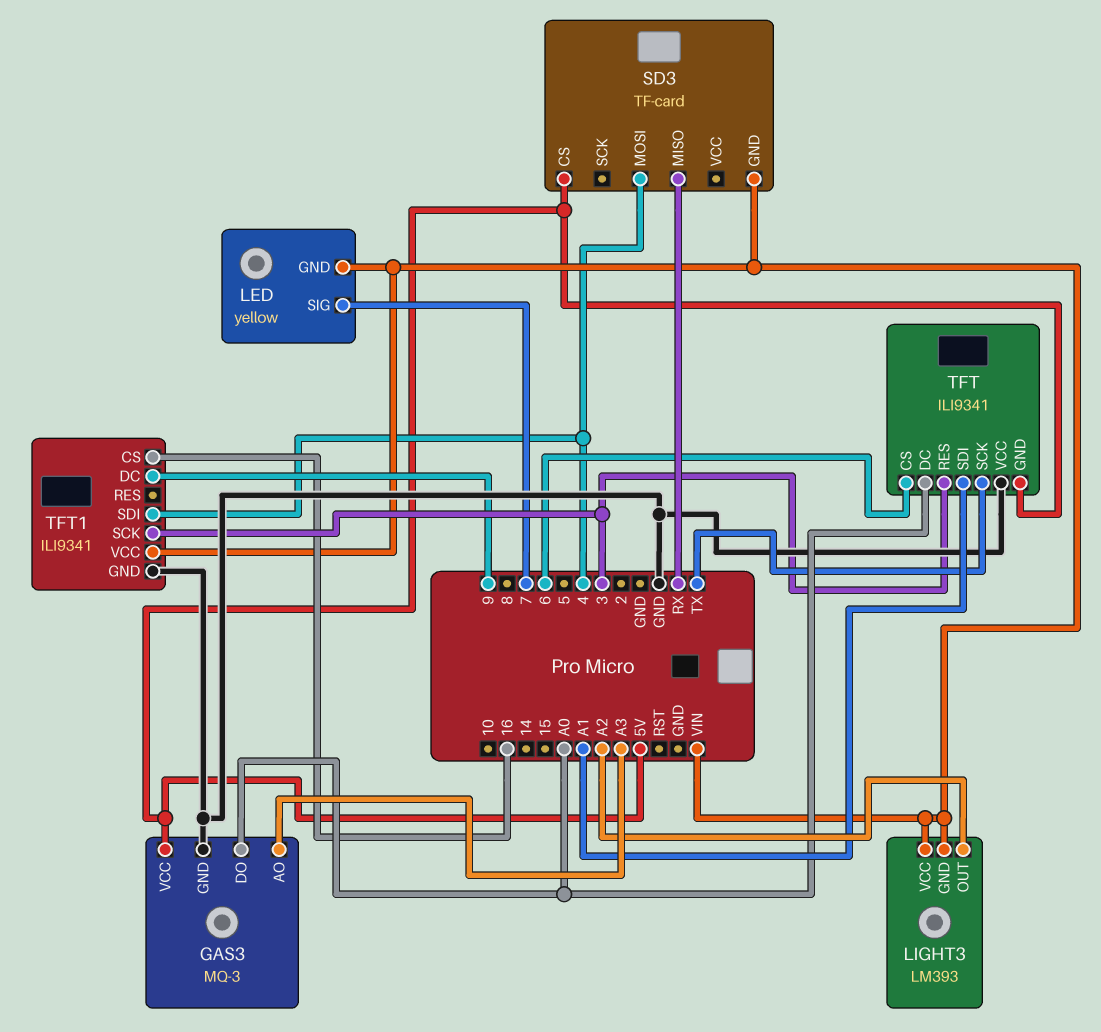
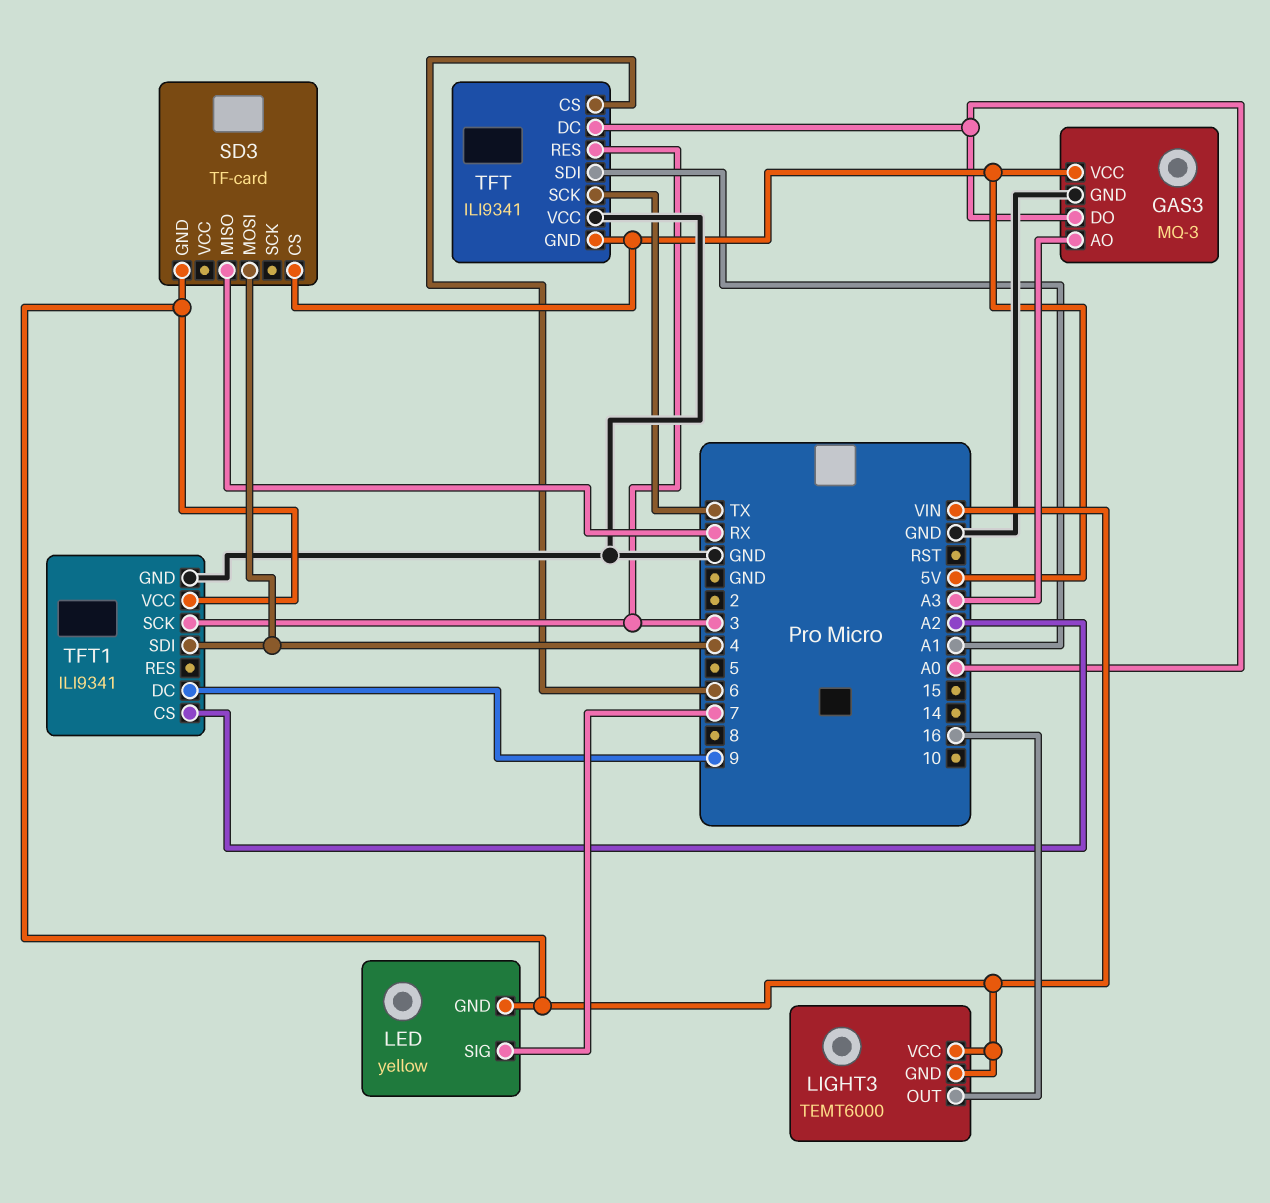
LIGHT3: LM393 -> TEMT6000
LIGHT3 pin OUT: A2 -> 16
TFT1 pin CS: 16 -> A2

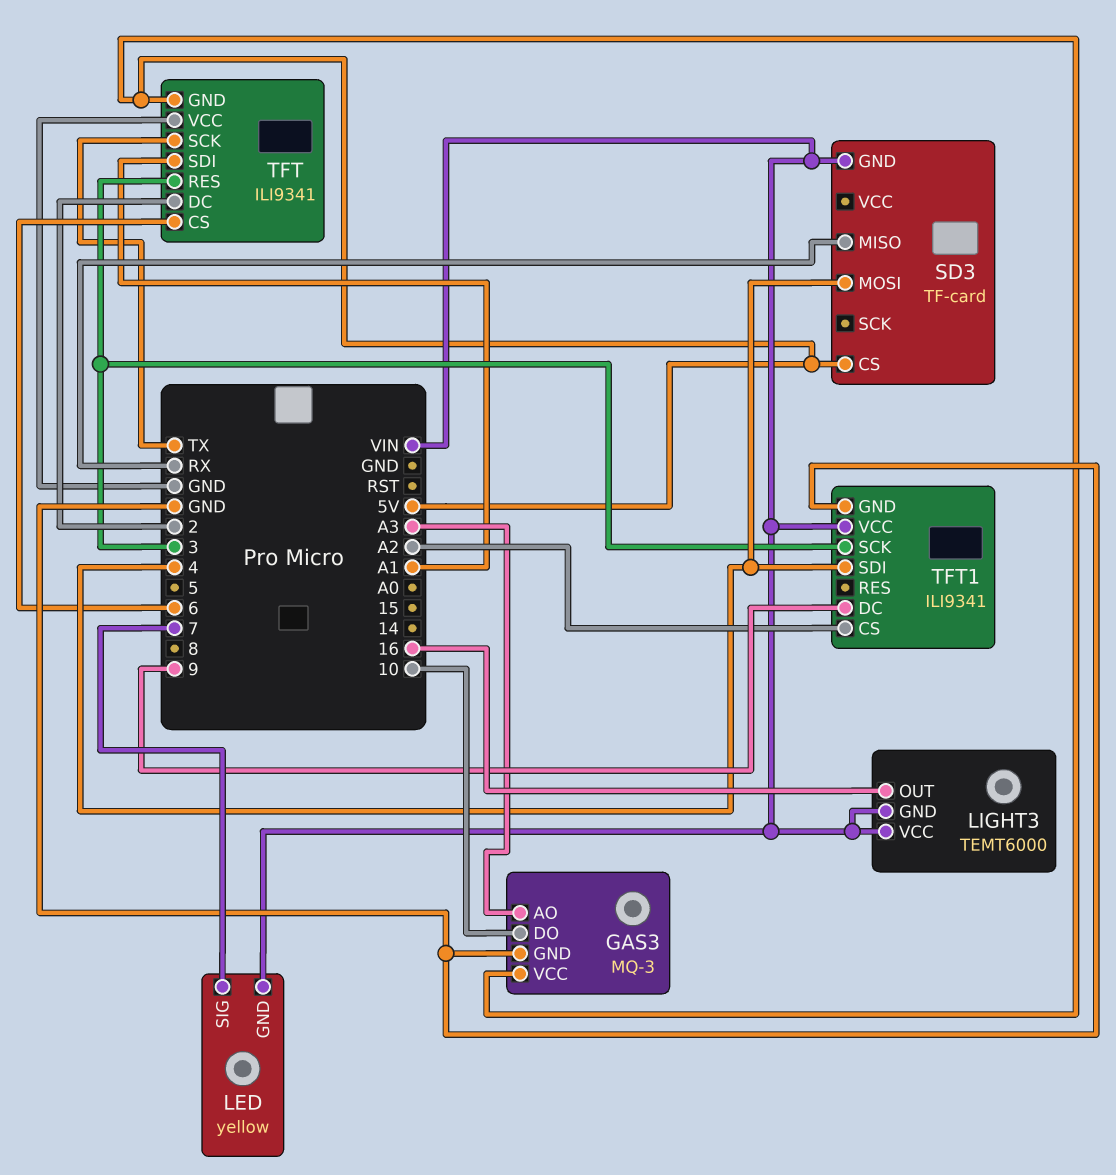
GAS3 pin DO: A0 -> 10
TFT pin DC: A0 -> 2

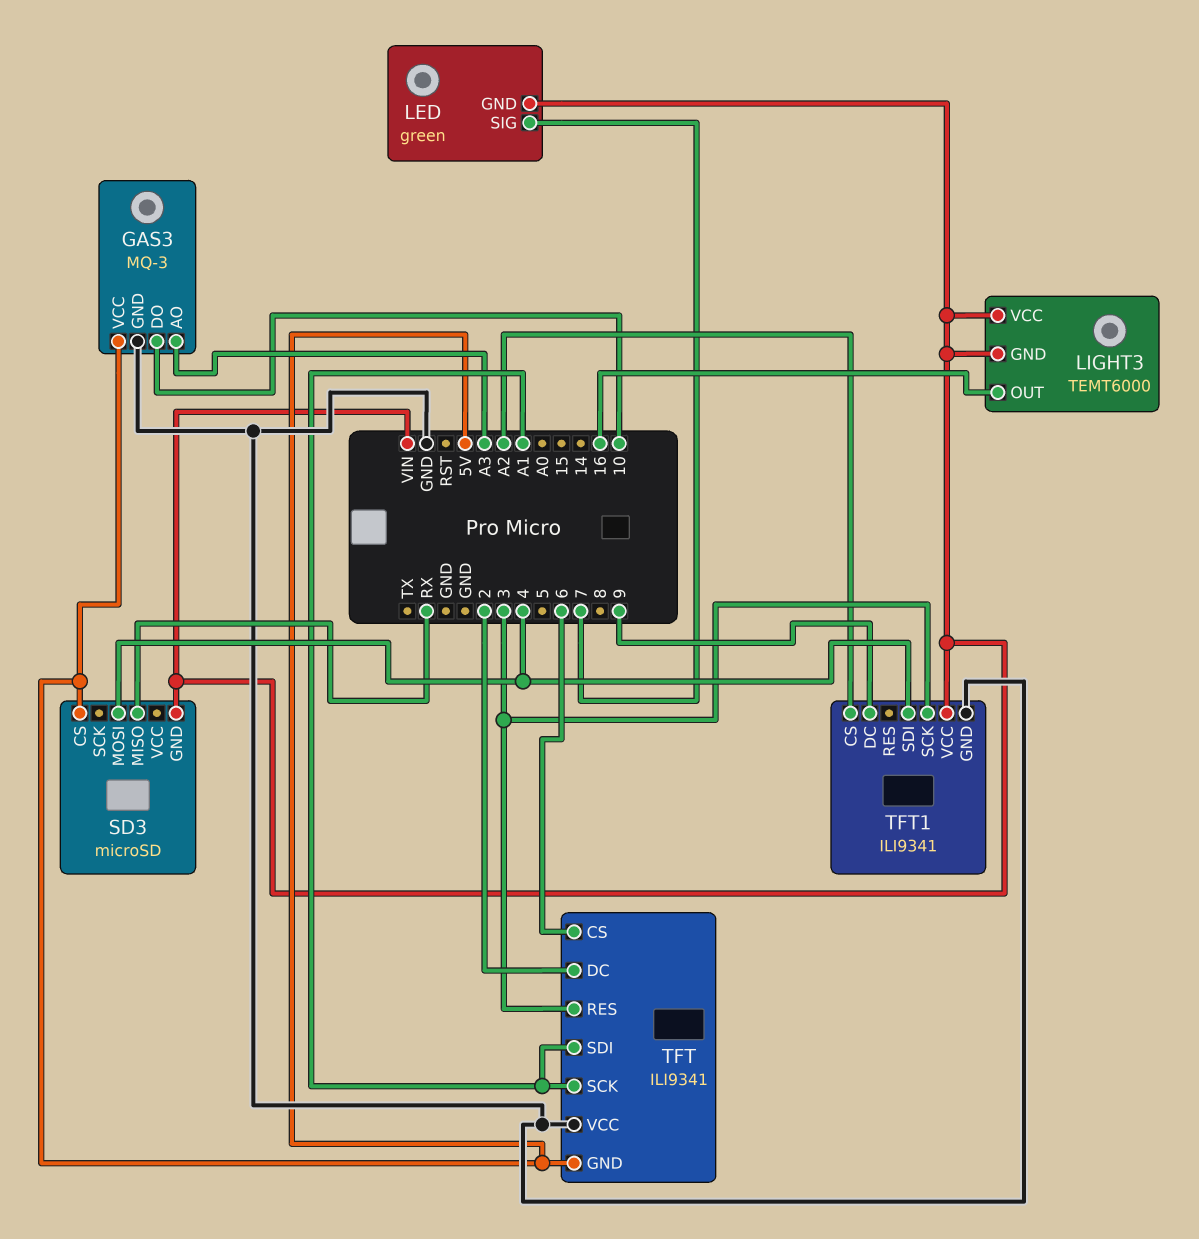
LED: yellow -> green
SD3: TF-card -> microSD
TFT pin SCK: TX -> A1

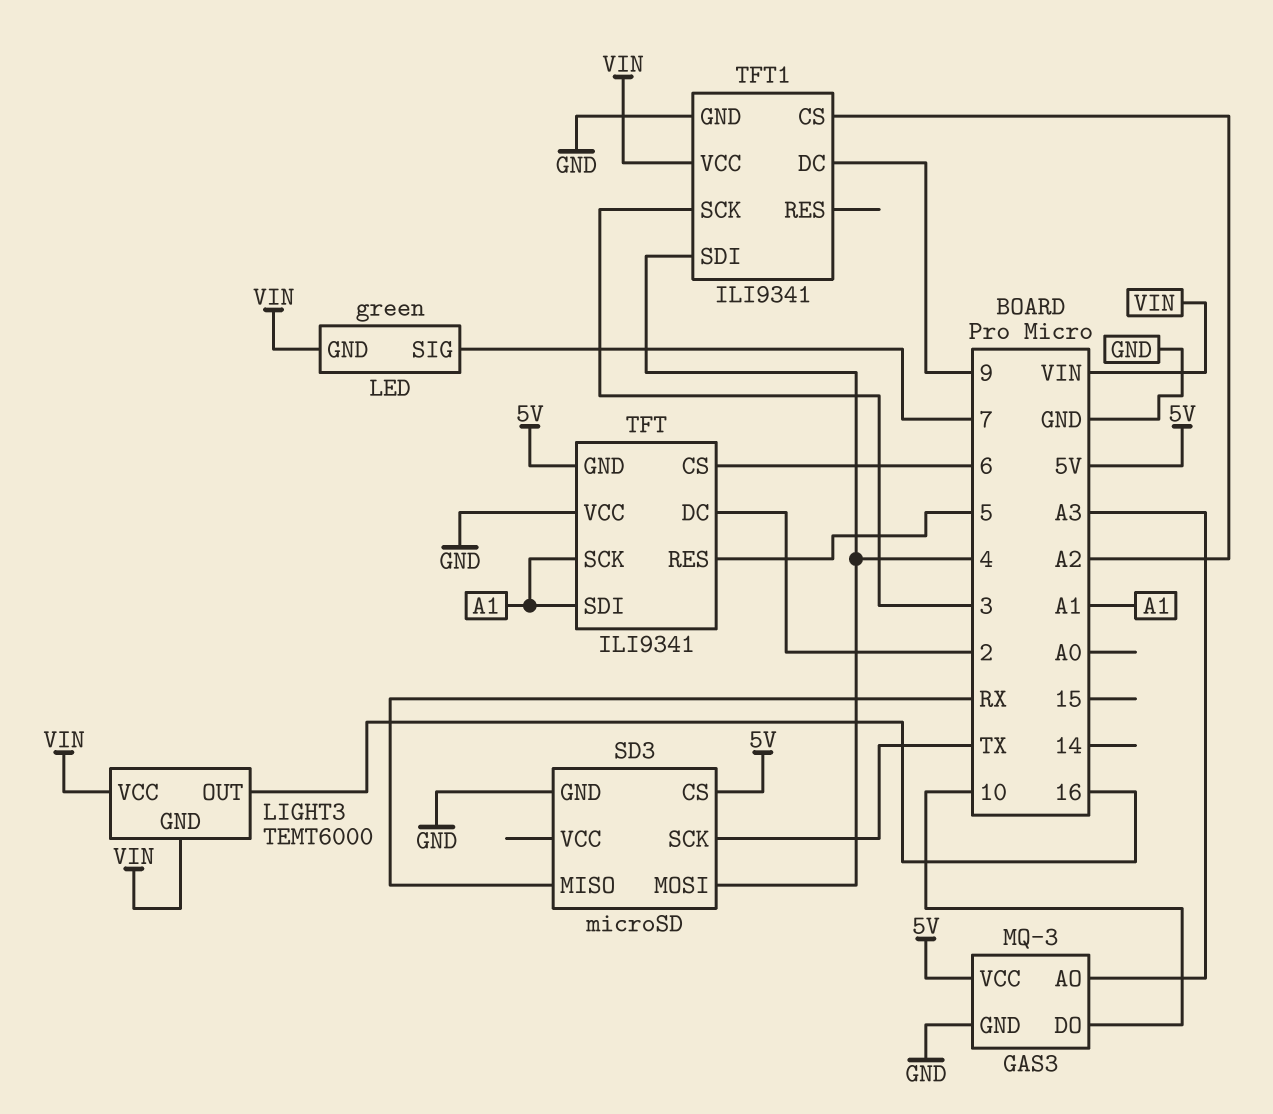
SD3 pin GND: VIN -> GND
SD3 pin SCK: none -> TX
TFT pin RES: 3 -> 5

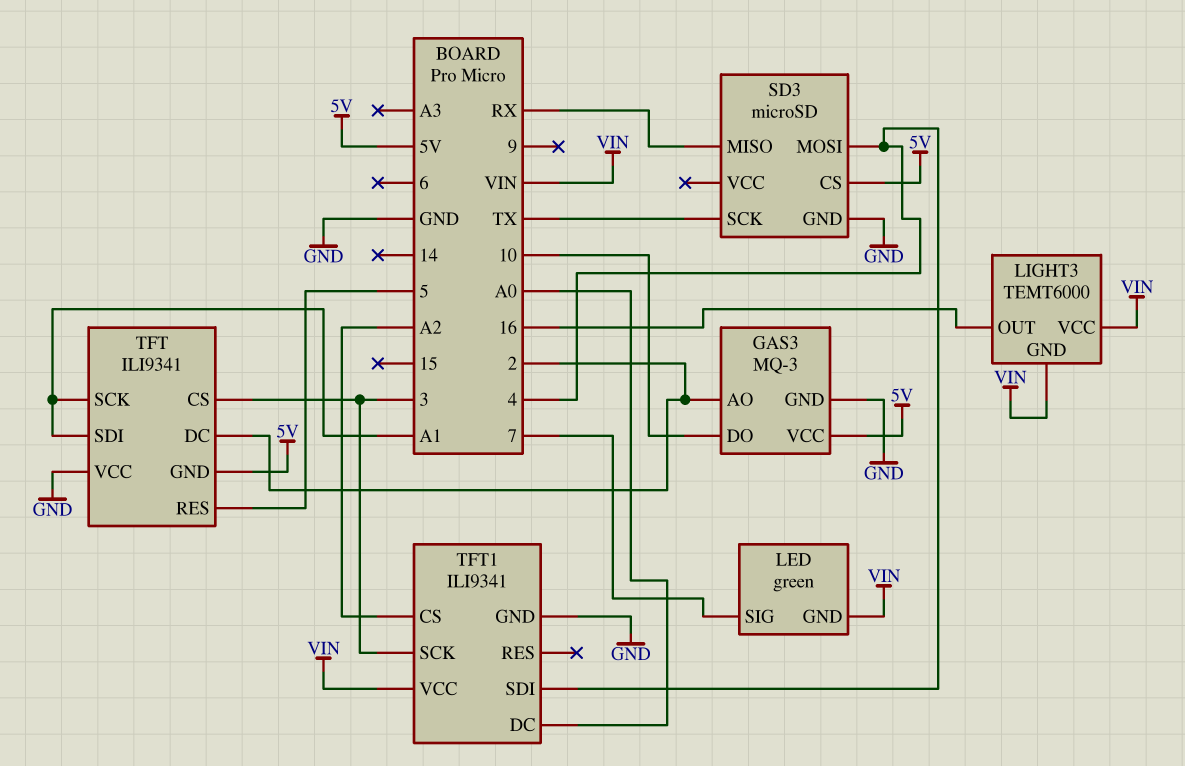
GAS3 pin AO: A3 -> 2
TFT pin CS: 6 -> 3
TFT1 pin DC: 9 -> A0

